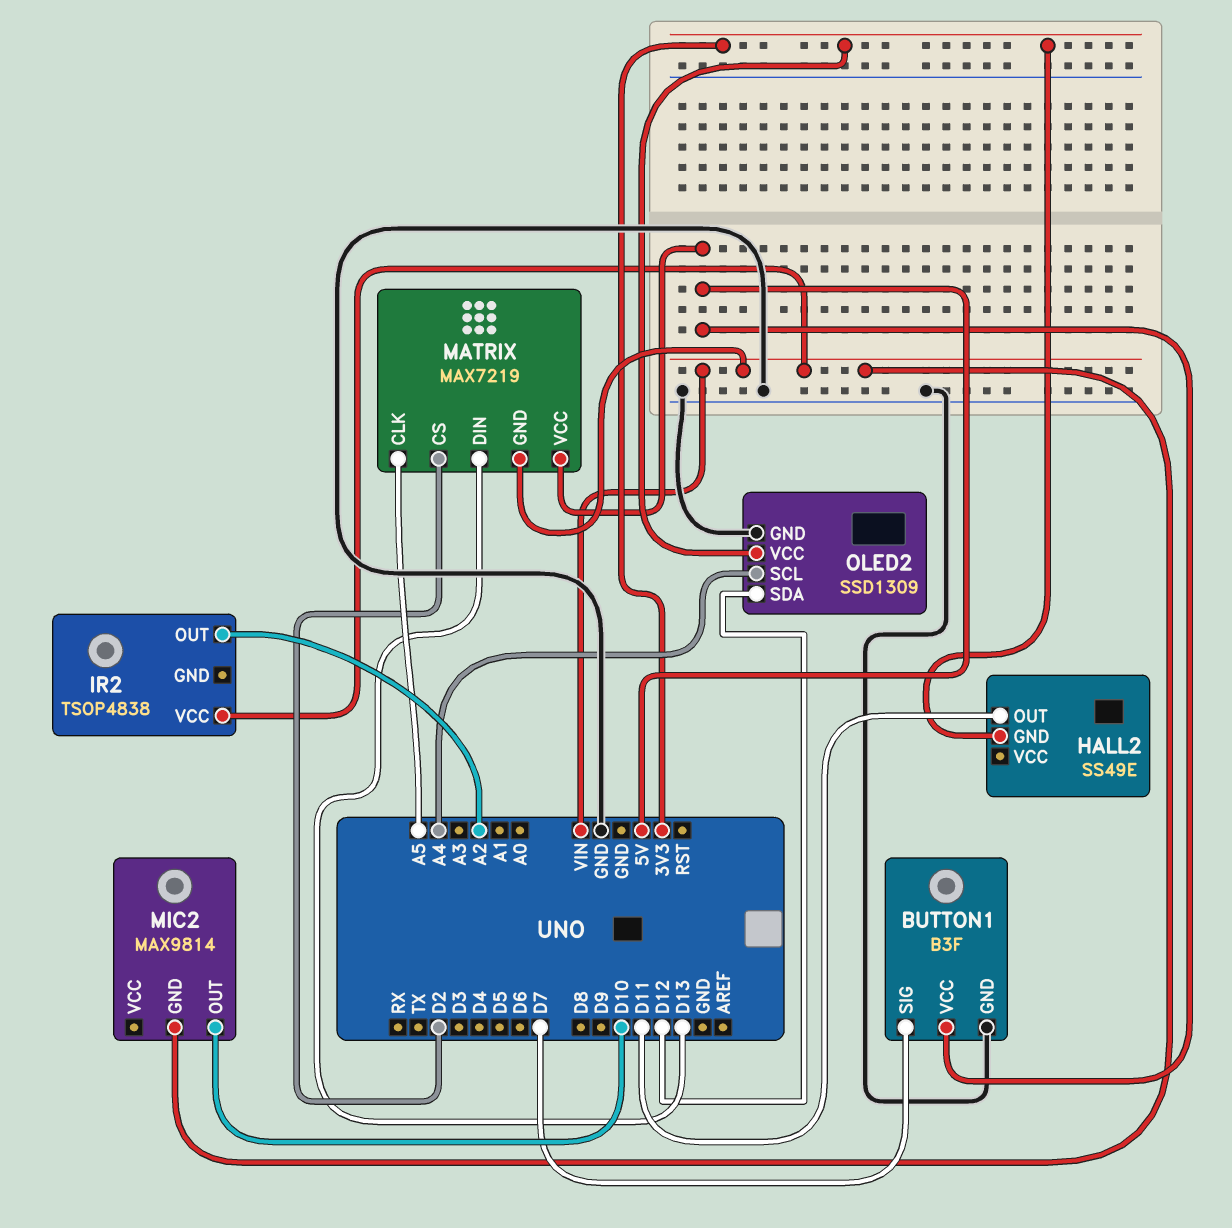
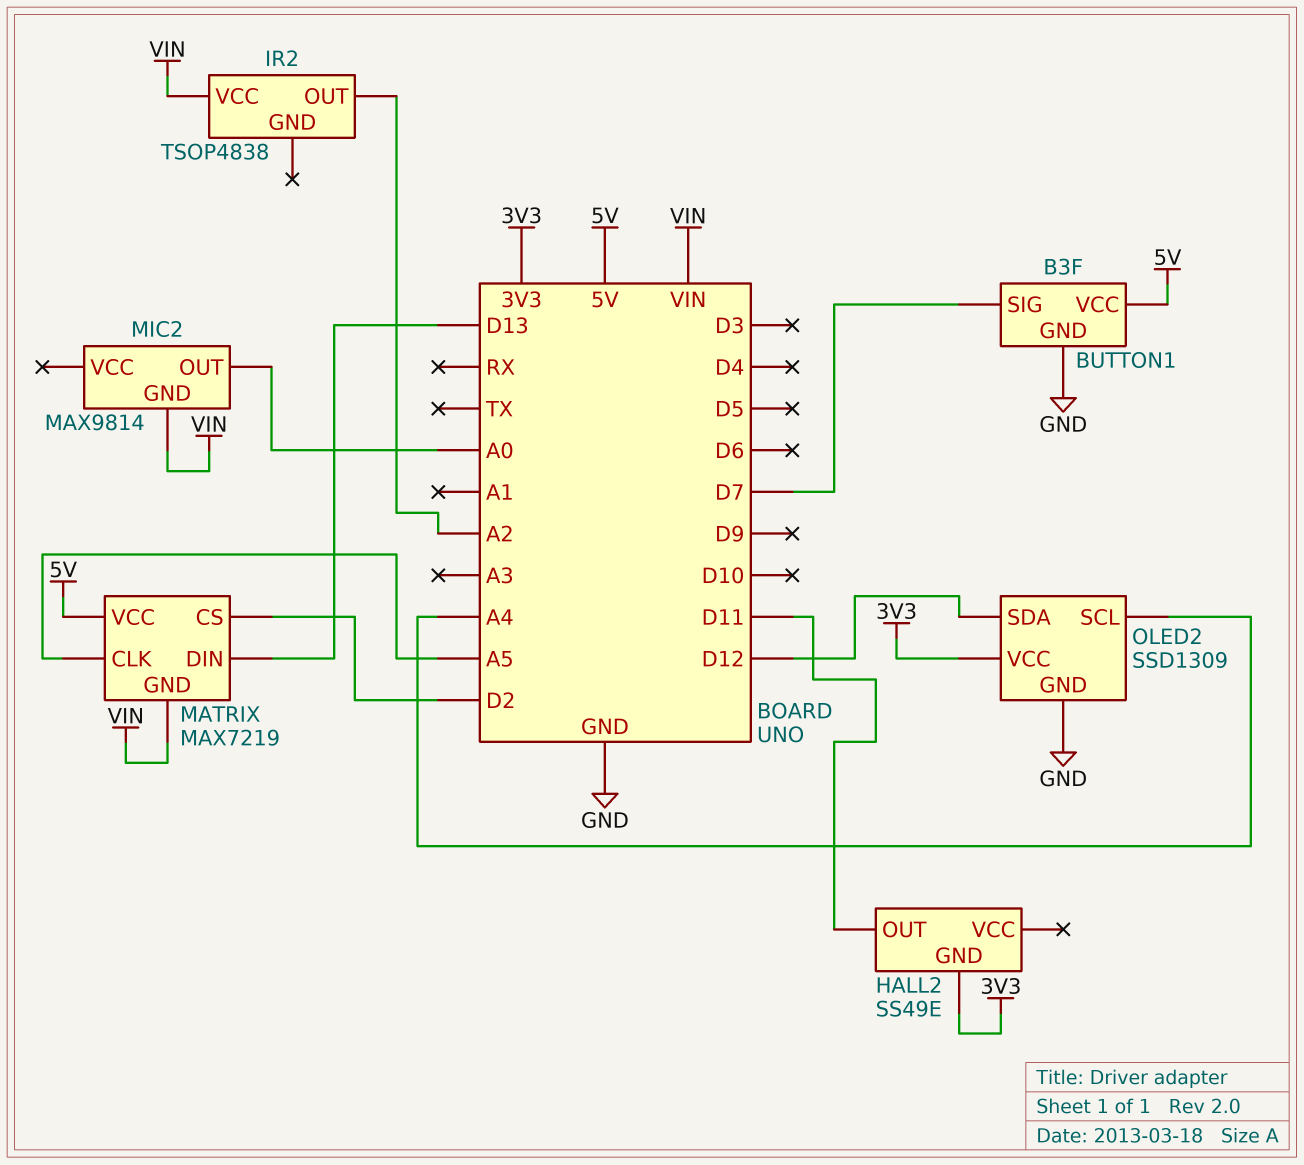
MIC2 pin OUT: D10 -> A0

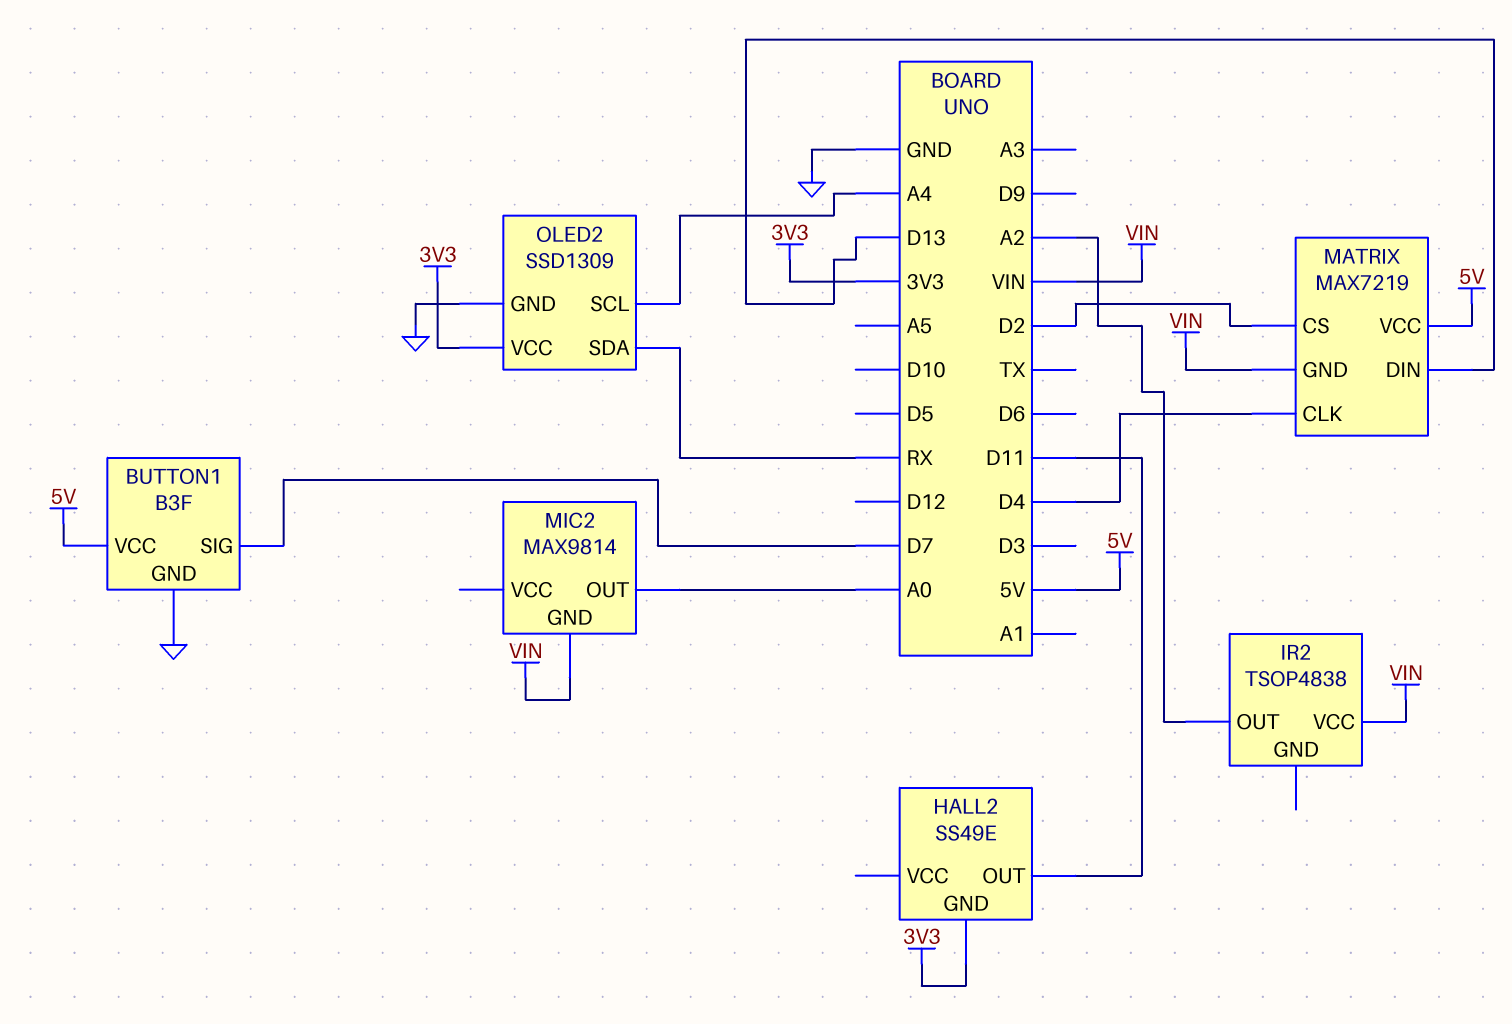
MATRIX pin CLK: A5 -> D4
OLED2 pin SDA: D12 -> RX

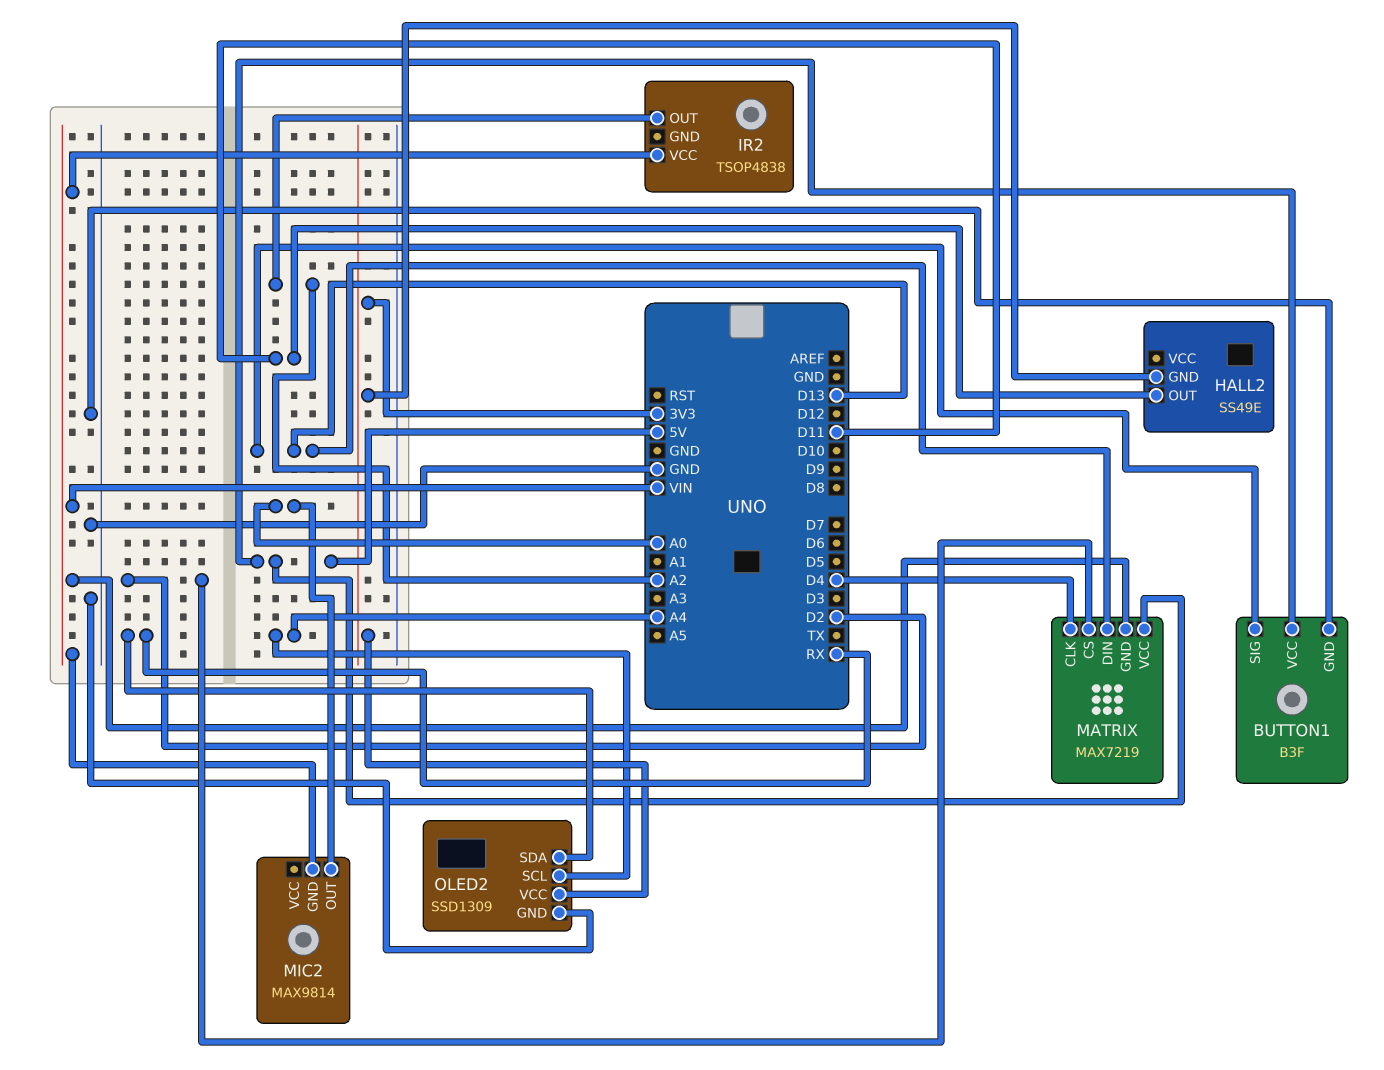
BUTTON1 pin SIG: D7 -> D13

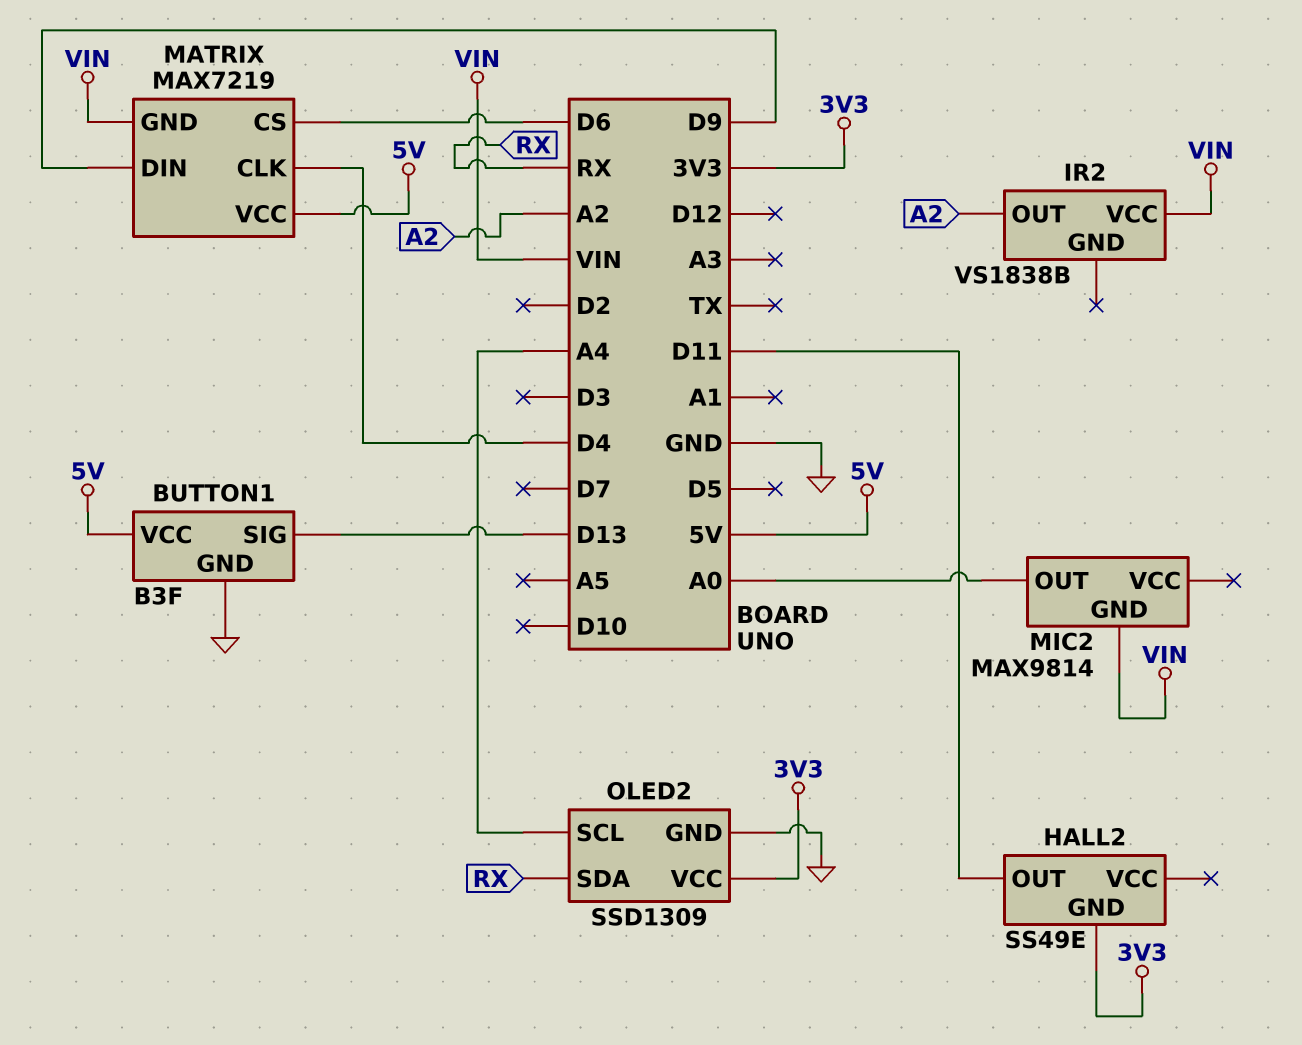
IR2: TSOP4838 -> VS1838B
MATRIX pin CS: D2 -> D6
MATRIX pin DIN: D13 -> D9

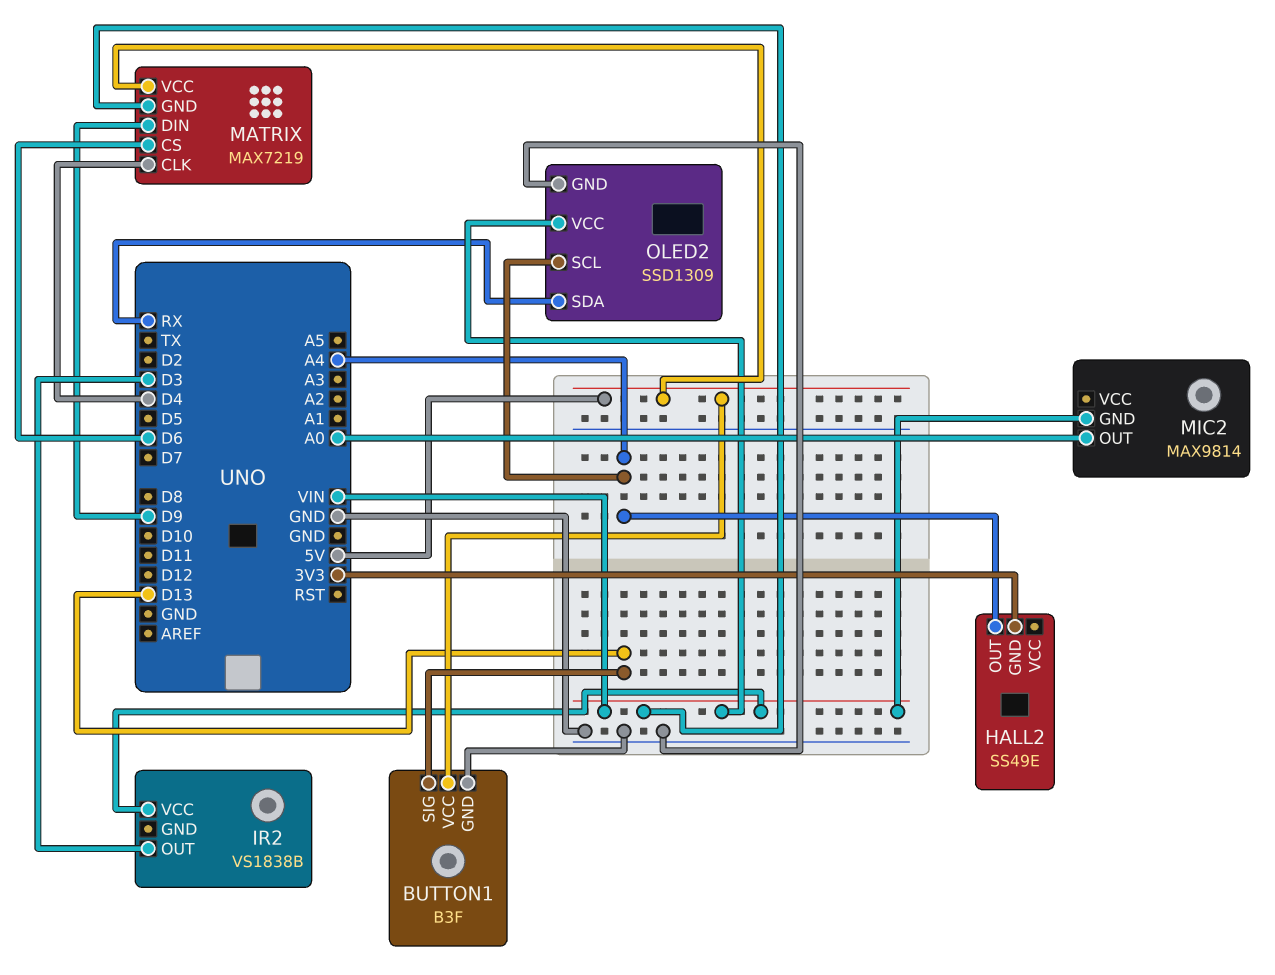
HALL2 pin OUT: D11 -> A4
IR2 pin OUT: A2 -> D3
OLED2 pin VCC: 3V3 -> VIN

